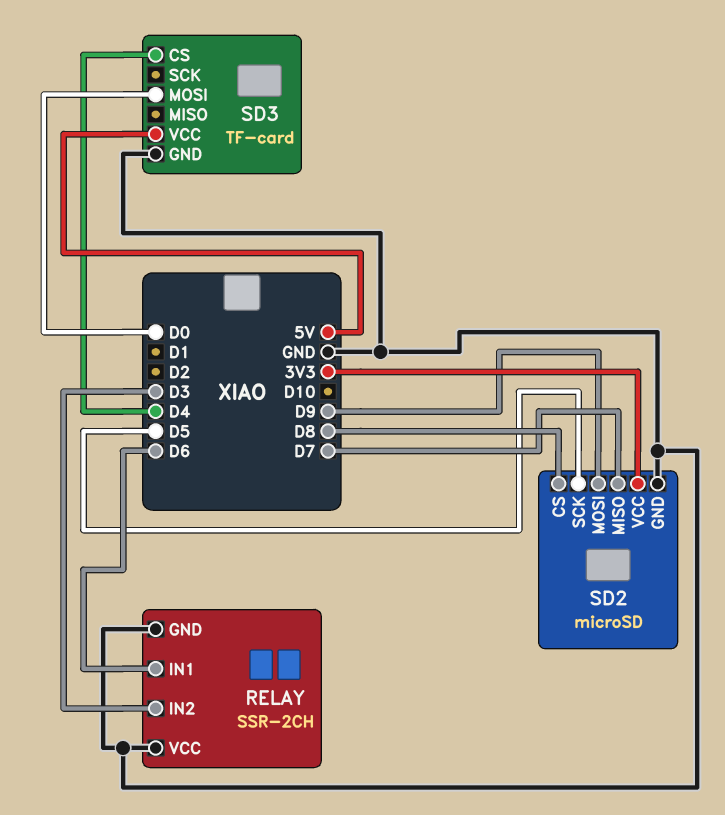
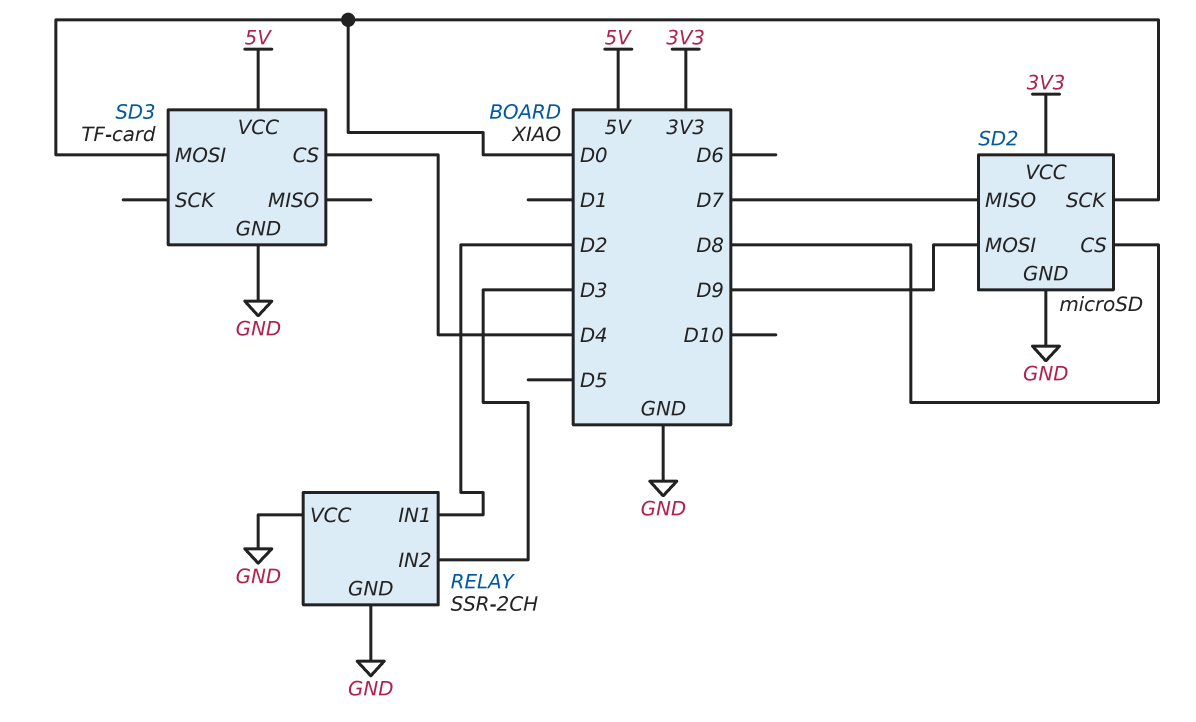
RELAY pin IN1: D6 -> D2
SD2 pin SCK: D5 -> D0

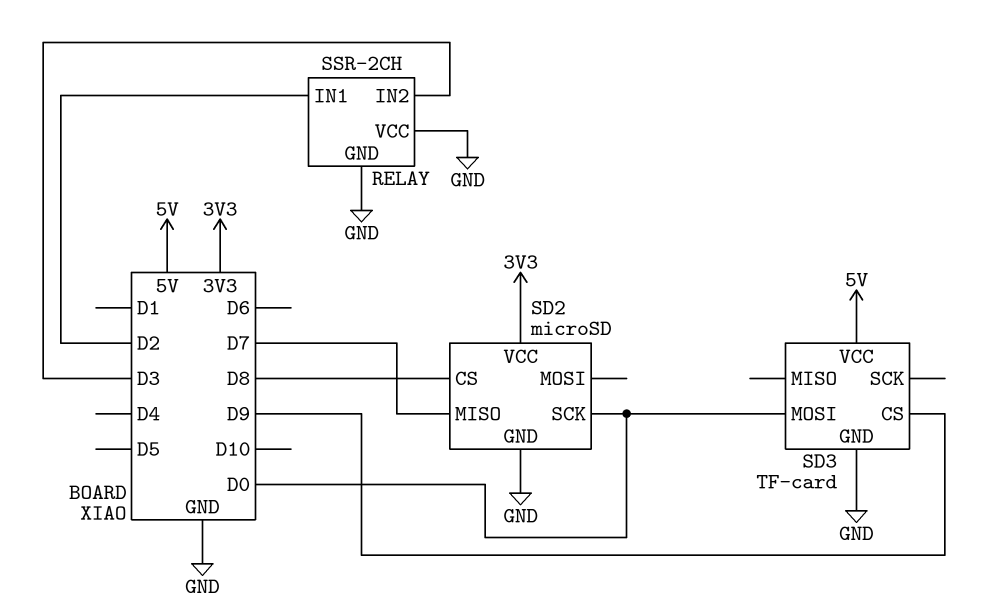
SD2 pin MOSI: D9 -> none
SD3 pin CS: D4 -> D9

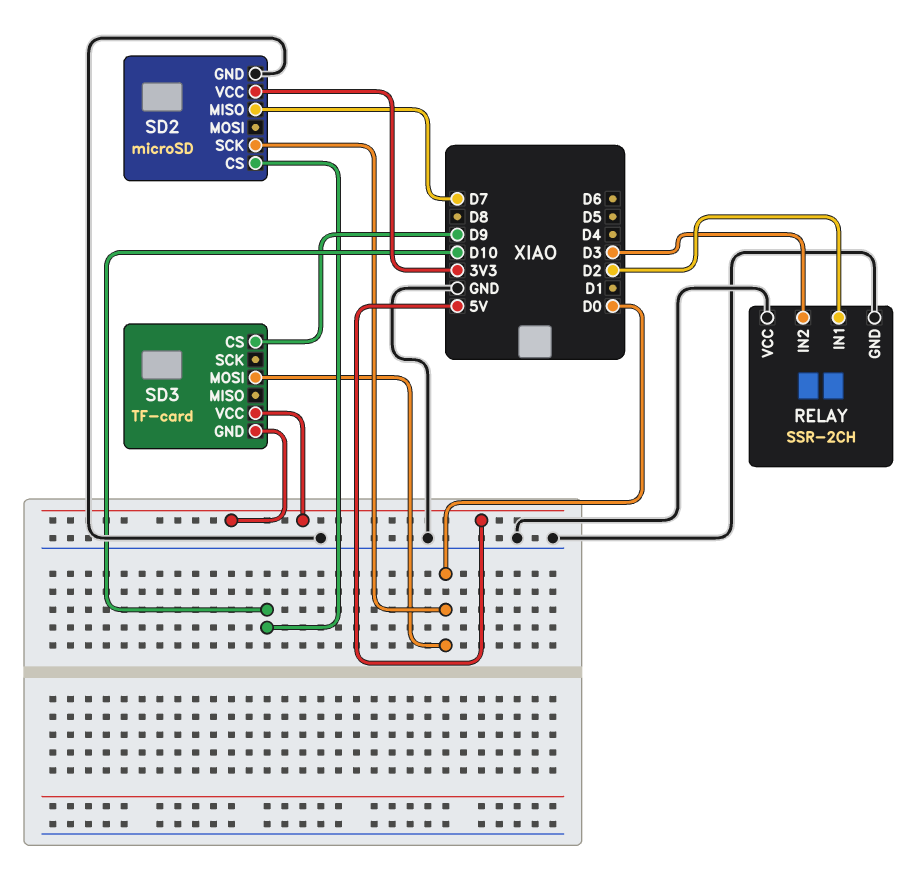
SD2 pin CS: D8 -> D10
SD3 pin GND: GND -> 5V

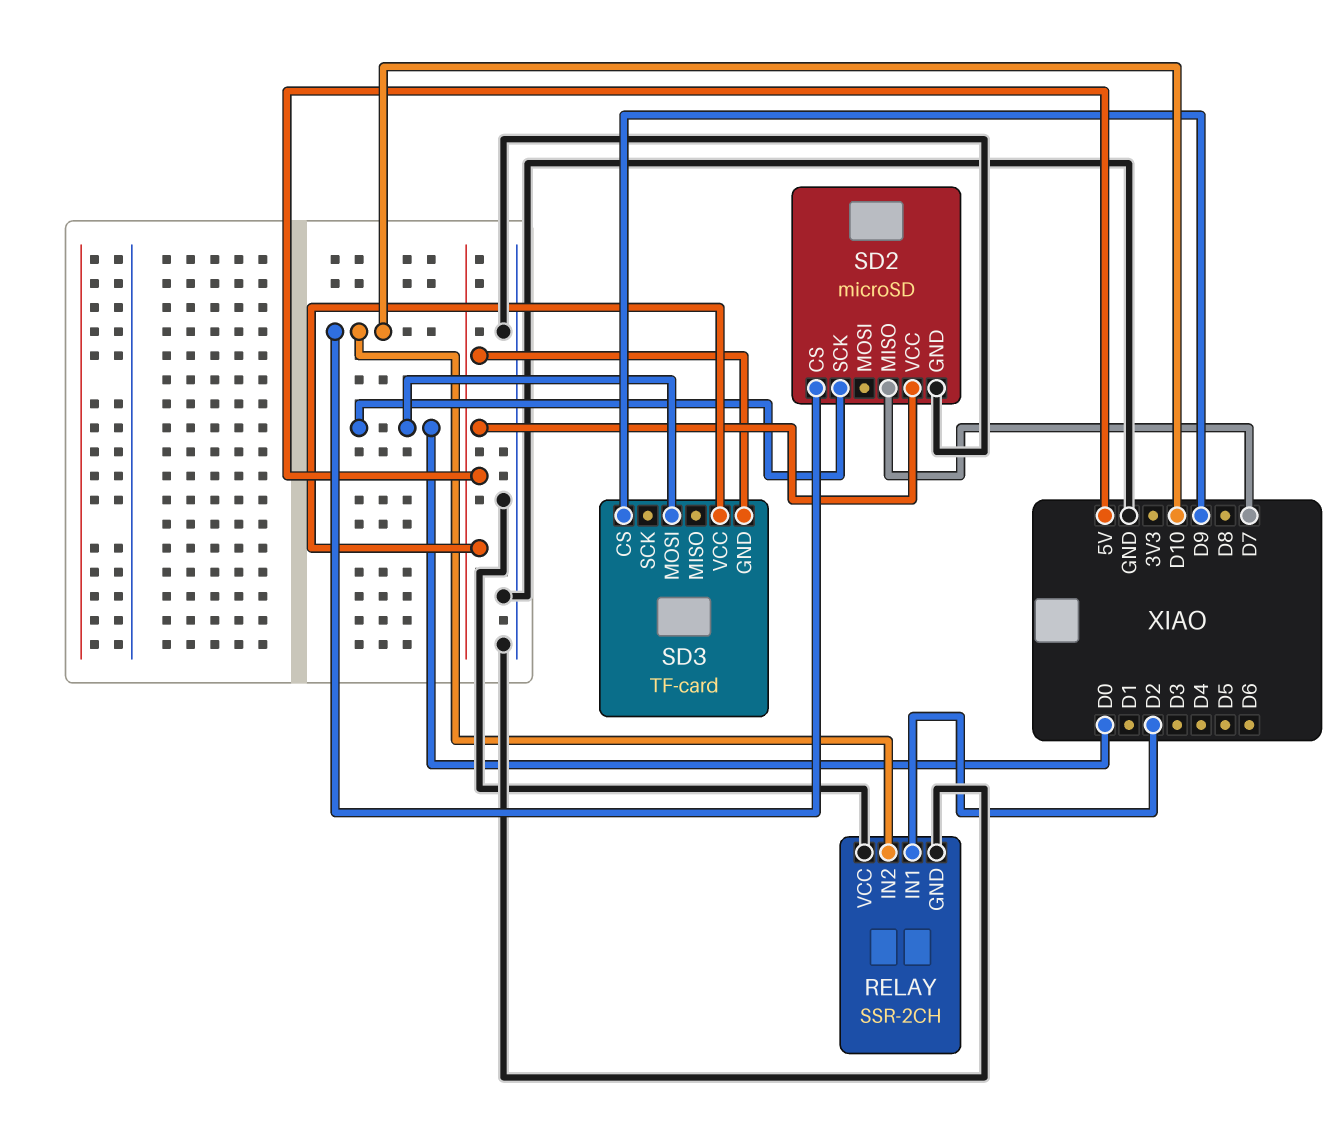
RELAY pin IN2: D3 -> D10
SD2 pin VCC: 3V3 -> 5V

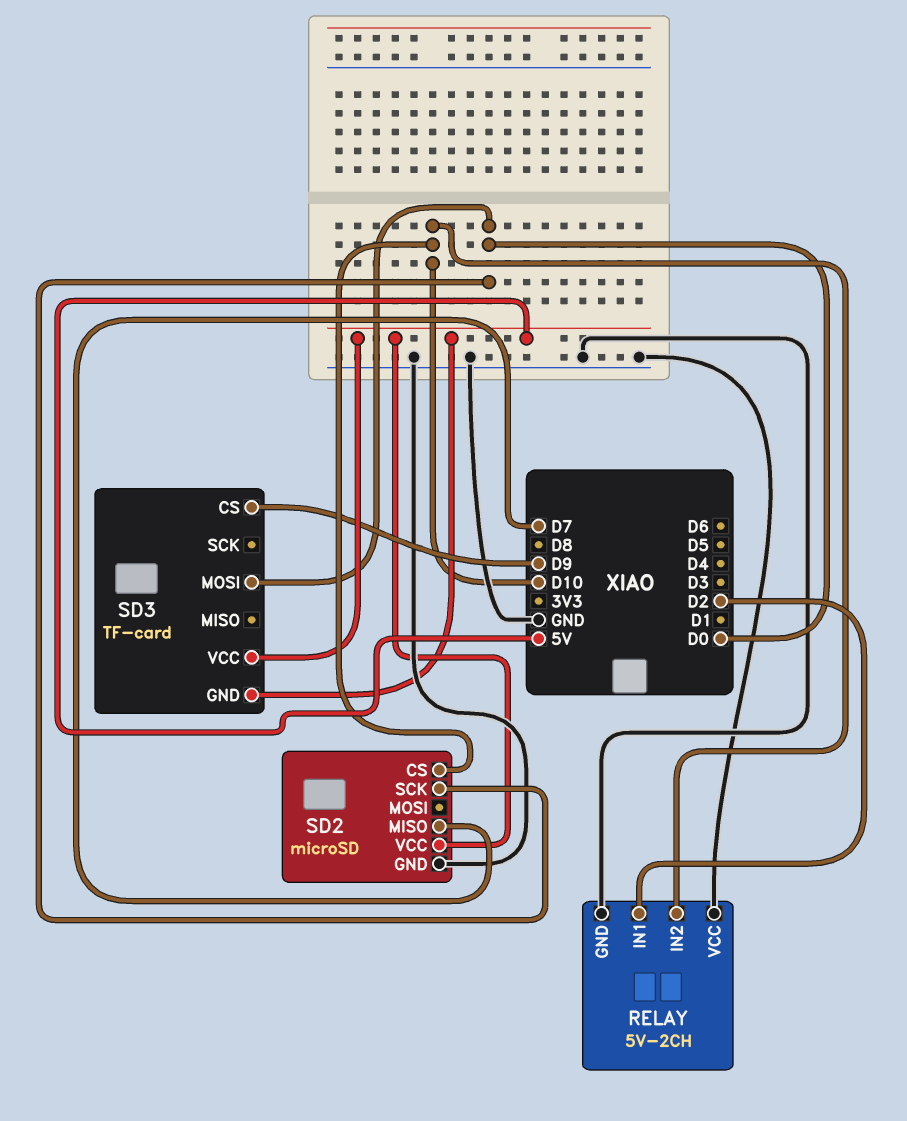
RELAY: SSR-2CH -> 5V-2CH

